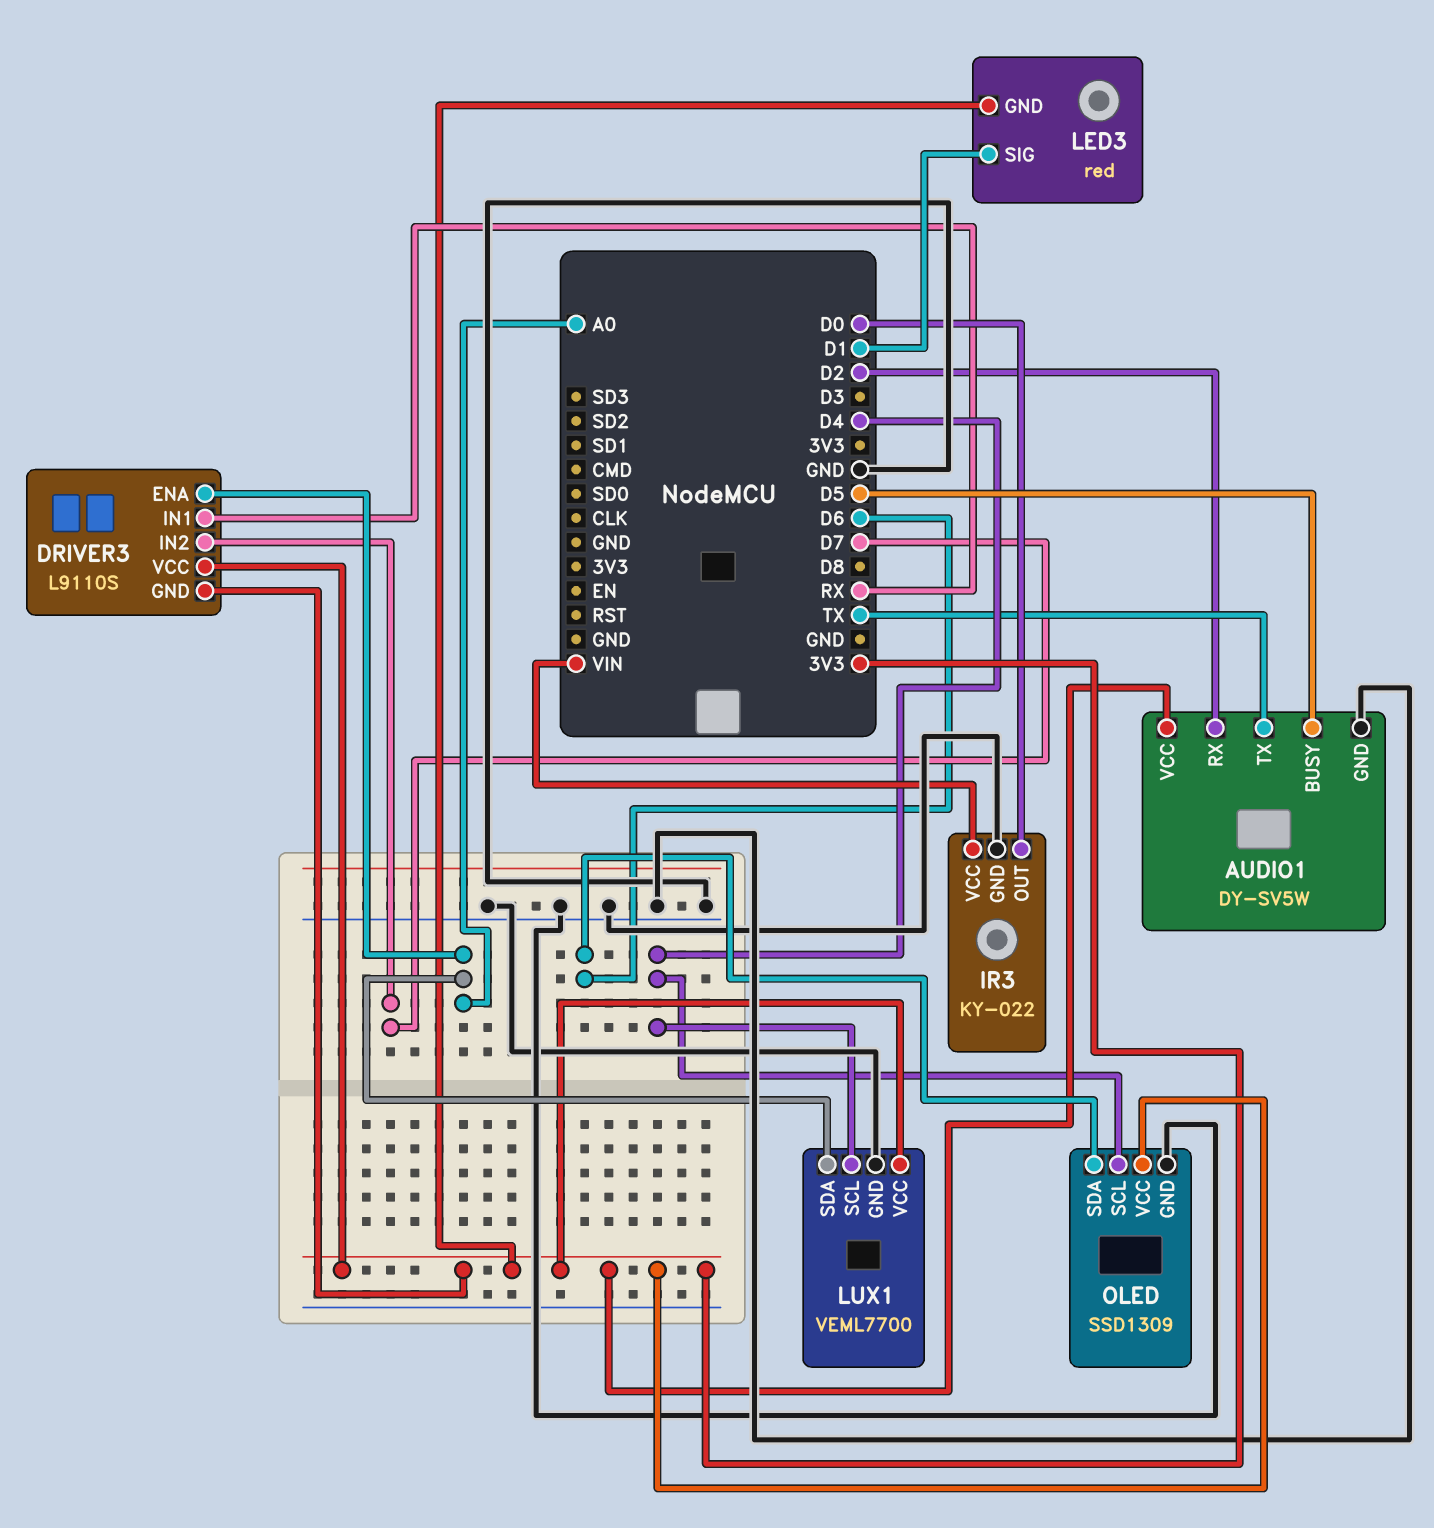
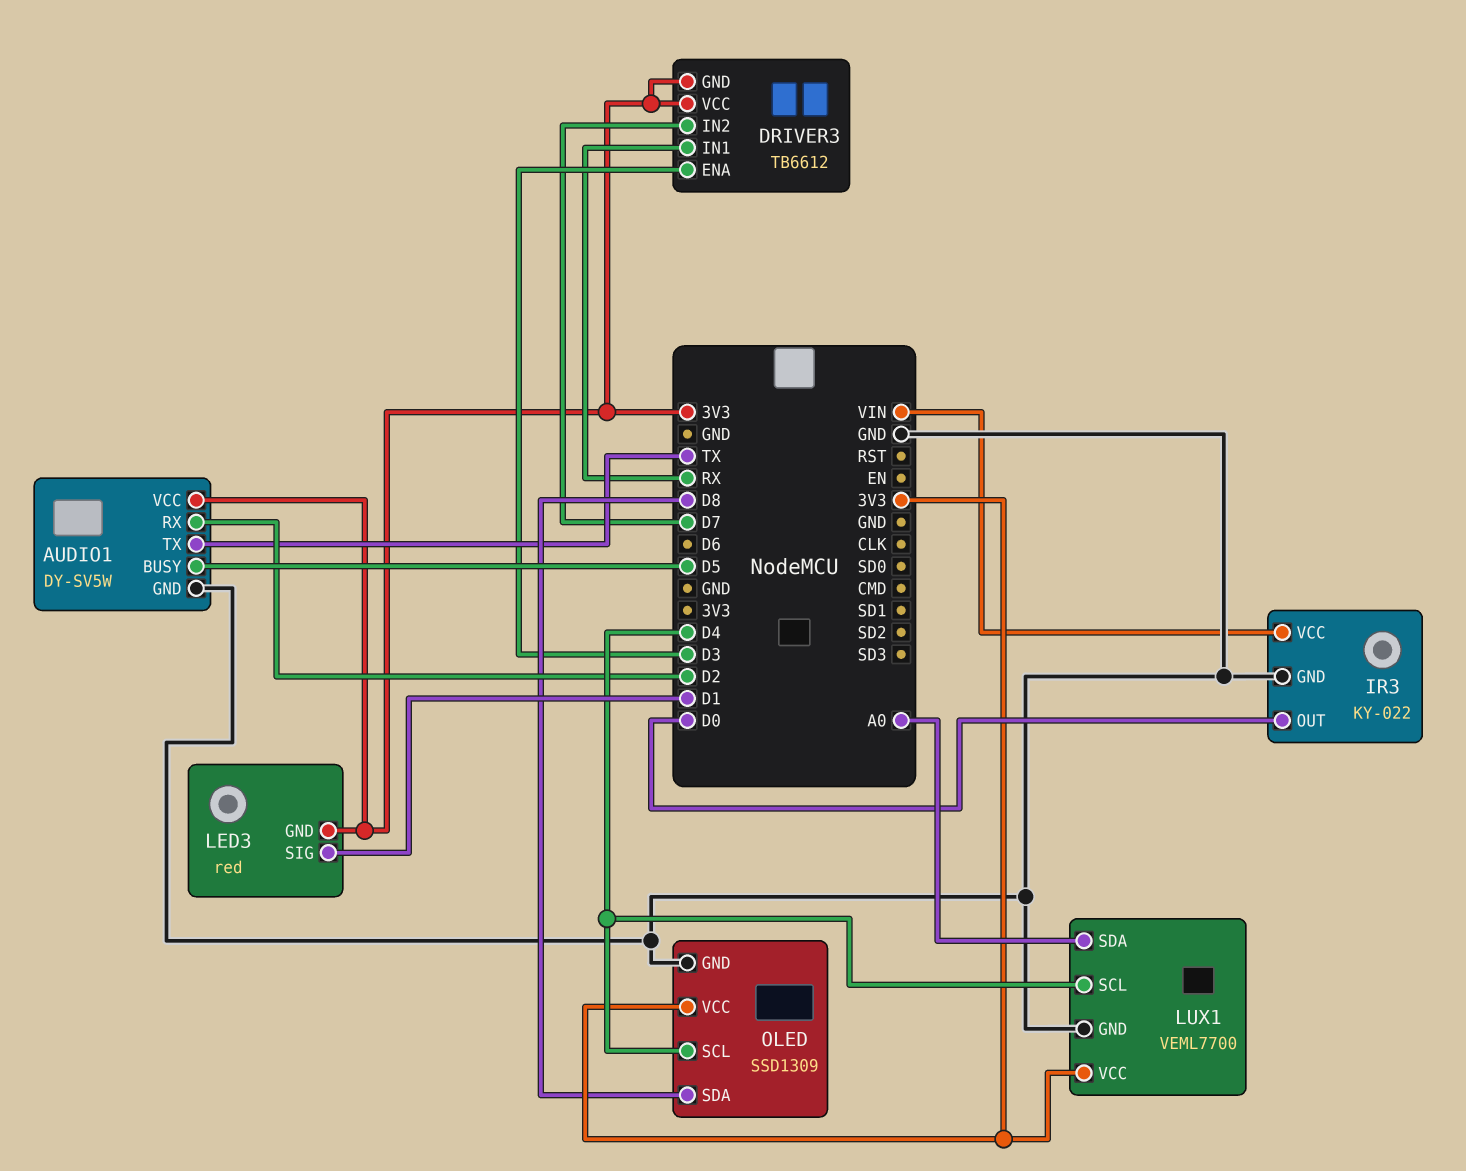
DRIVER3: L9110S -> TB6612
DRIVER3 pin ENA: A0 -> D3
OLED pin SDA: D6 -> D8

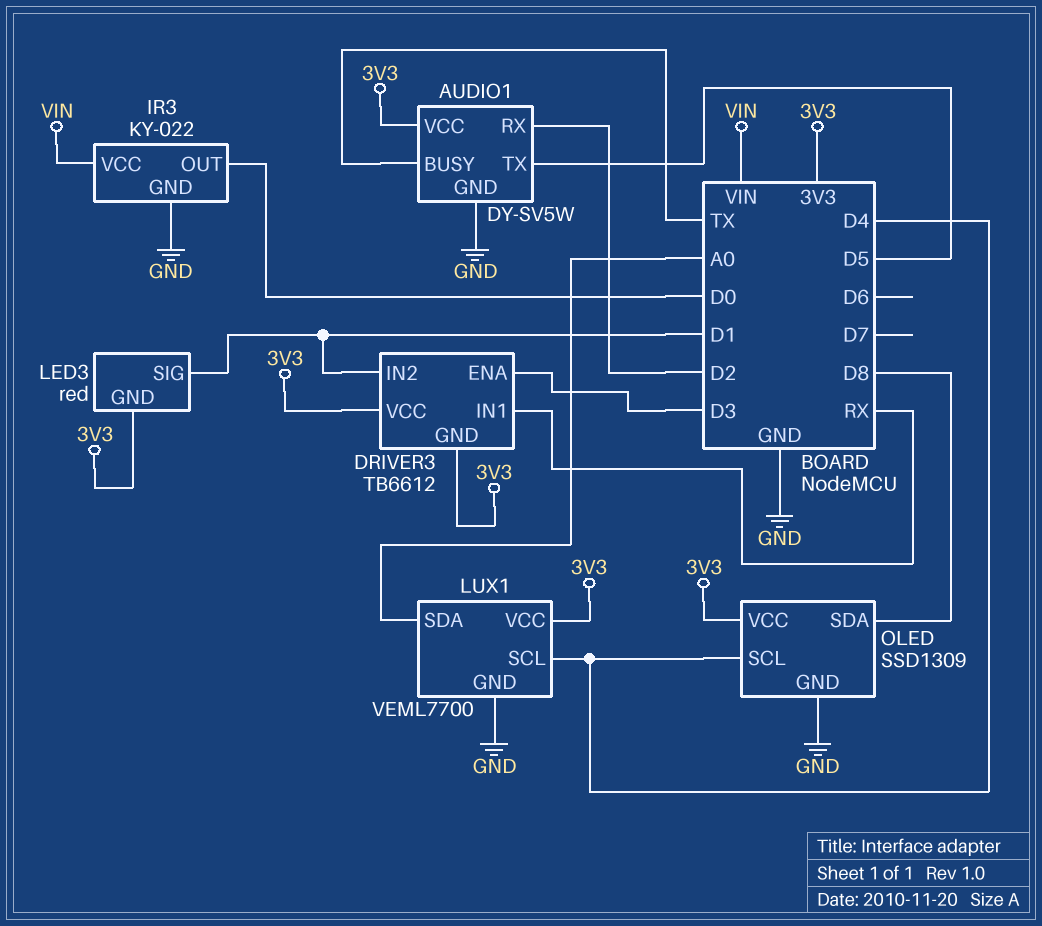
AUDIO1 pin BUSY: D5 -> TX
AUDIO1 pin TX: TX -> D5
DRIVER3 pin IN2: D7 -> D1

